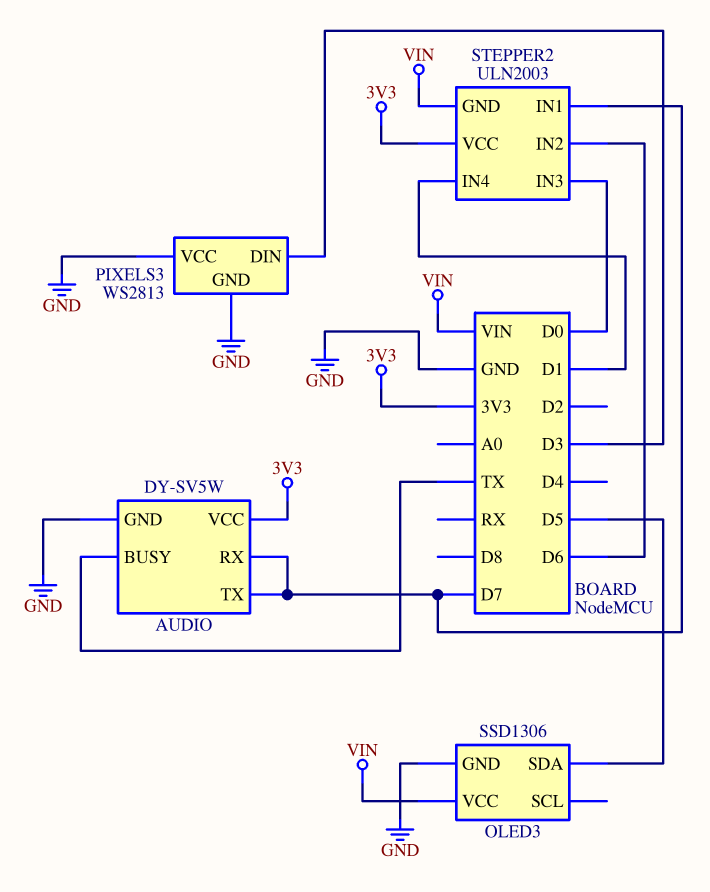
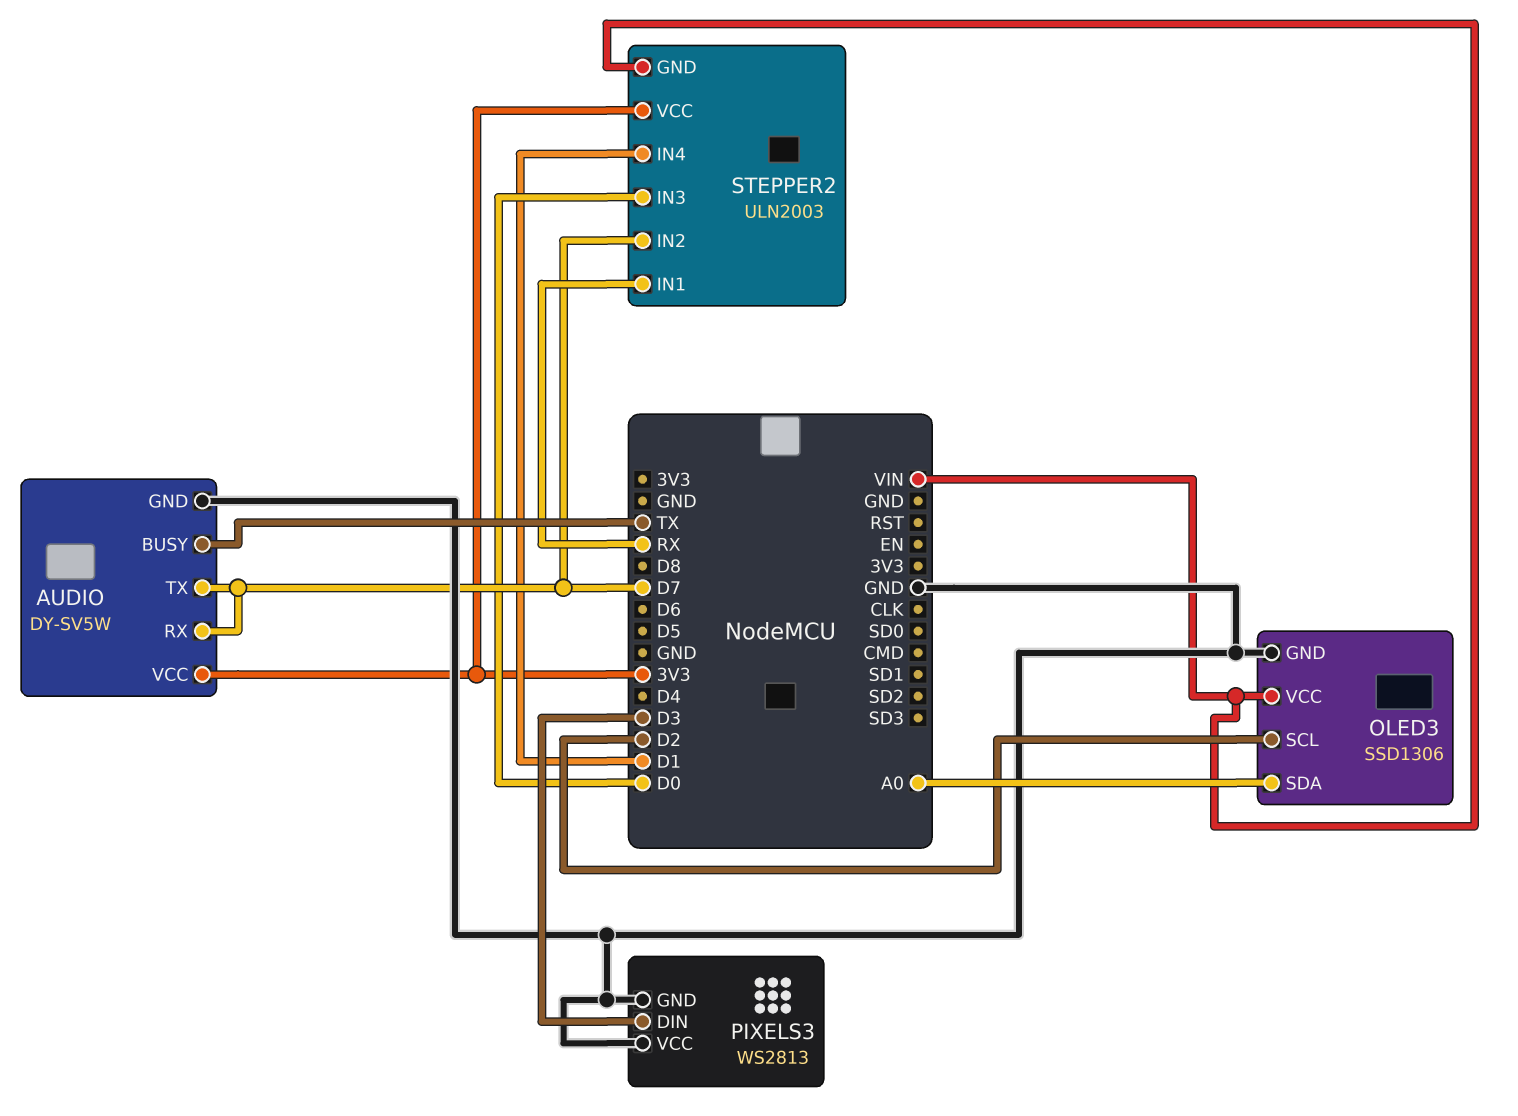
OLED3 pin SCL: none -> D2
OLED3 pin SDA: D5 -> A0
STEPPER2 pin IN1: D7 -> RX
STEPPER2 pin IN2: D6 -> D7

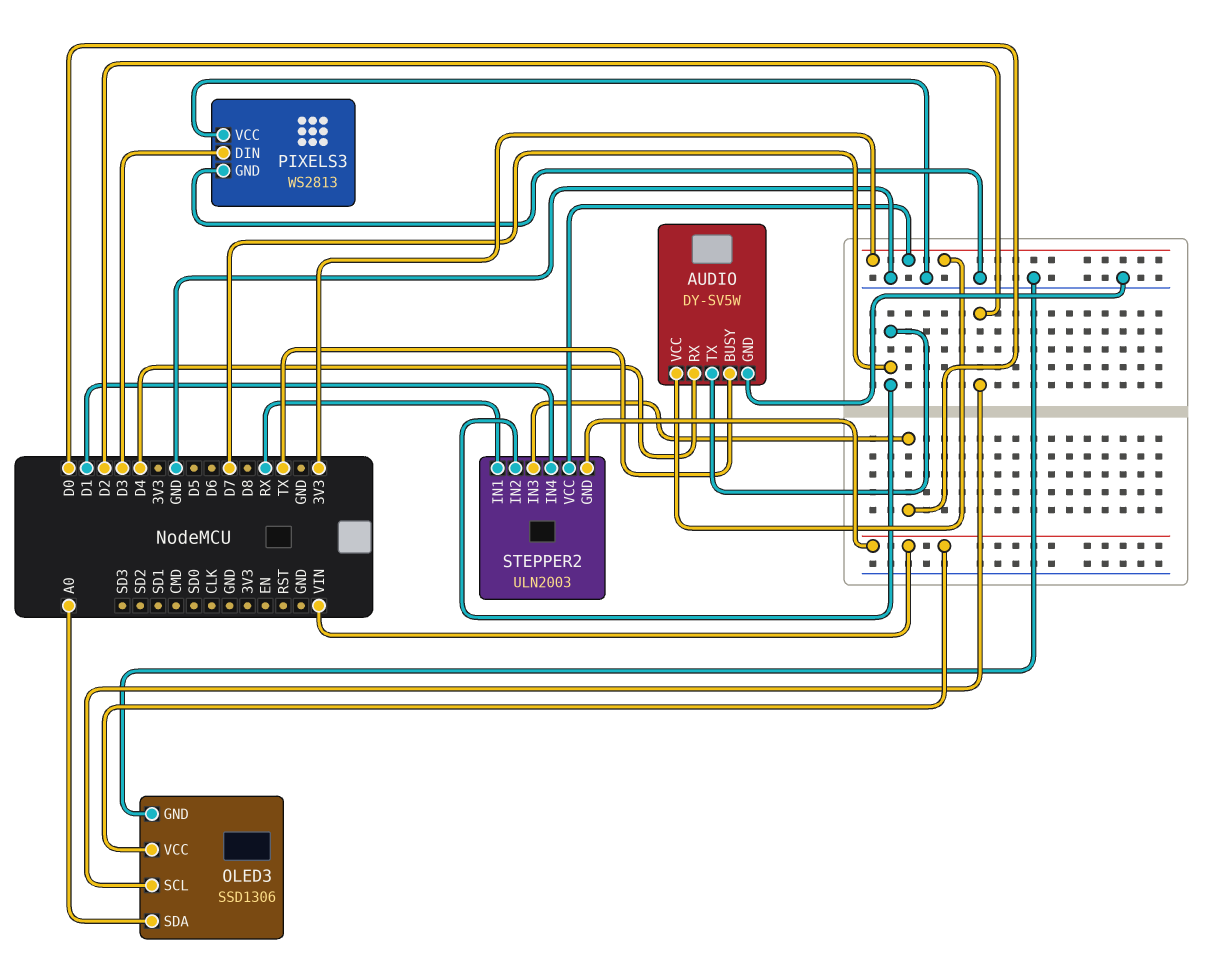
AUDIO pin RX: D7 -> D4

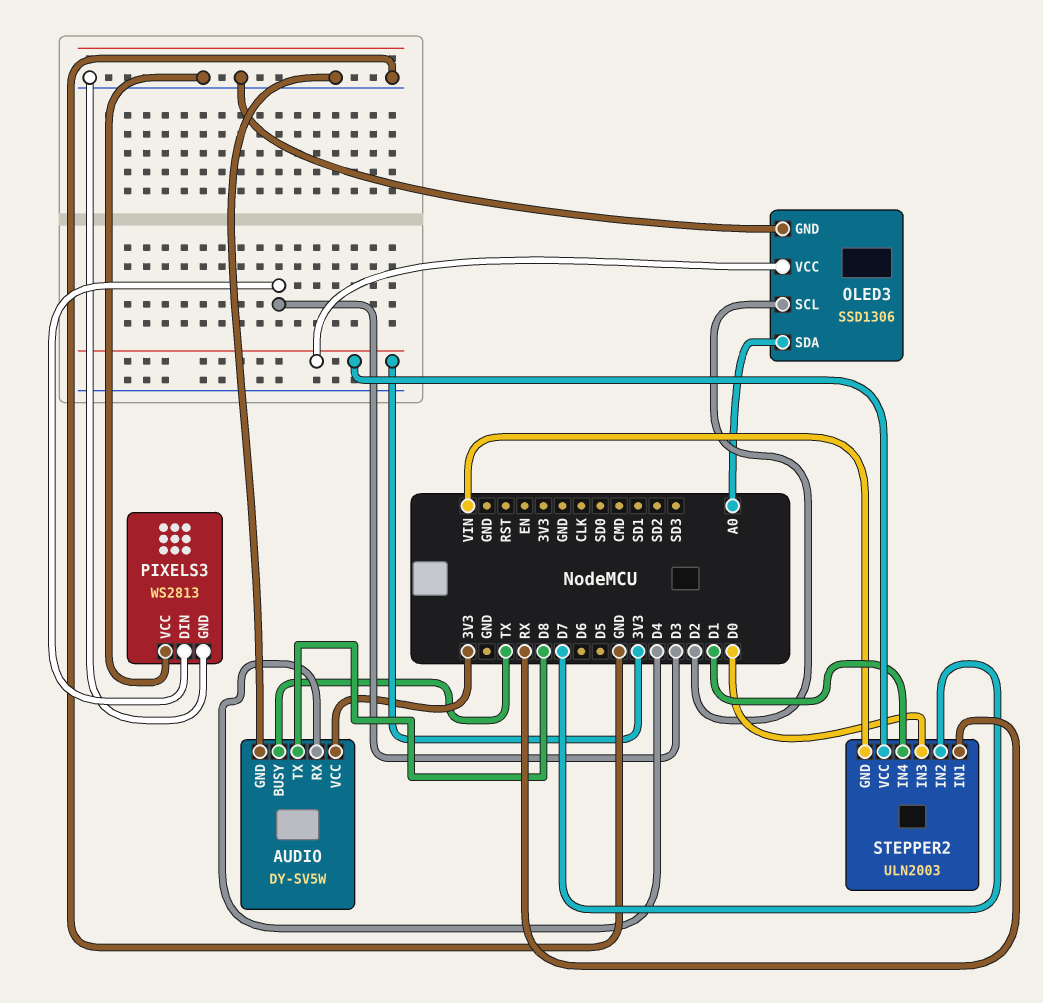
AUDIO pin TX: D7 -> D8
OLED3 pin VCC: VIN -> 3V3

